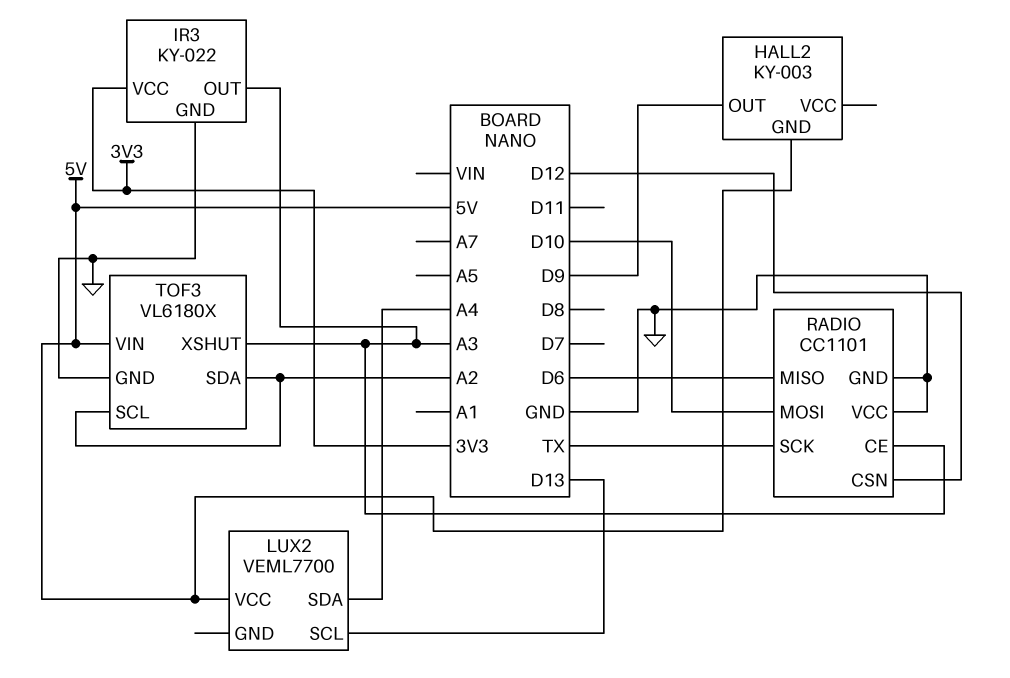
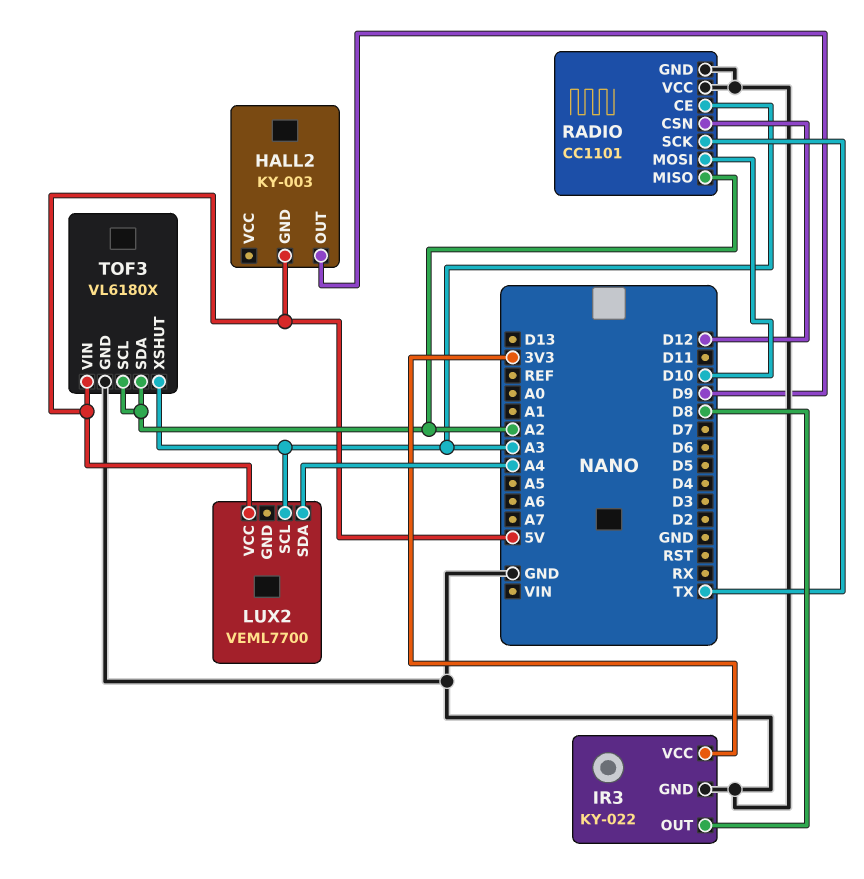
IR3 pin OUT: A3 -> D8
LUX2 pin SCL: D13 -> A3
RADIO pin MISO: D6 -> A2

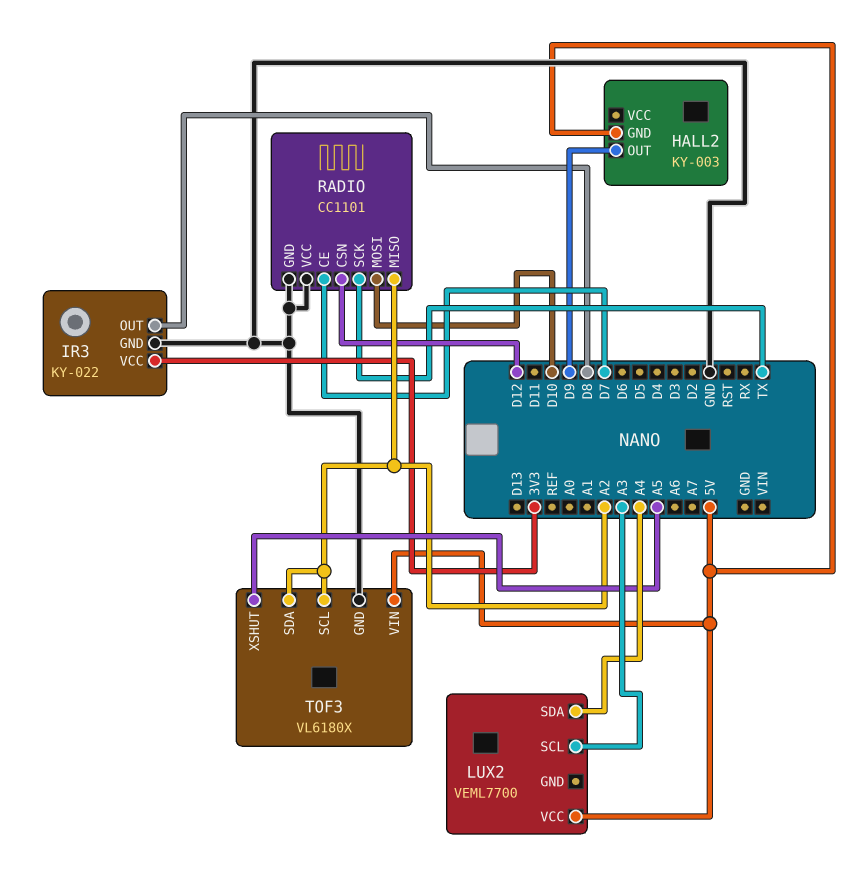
RADIO pin CE: A3 -> D7
TOF3 pin XSHUT: A3 -> A5

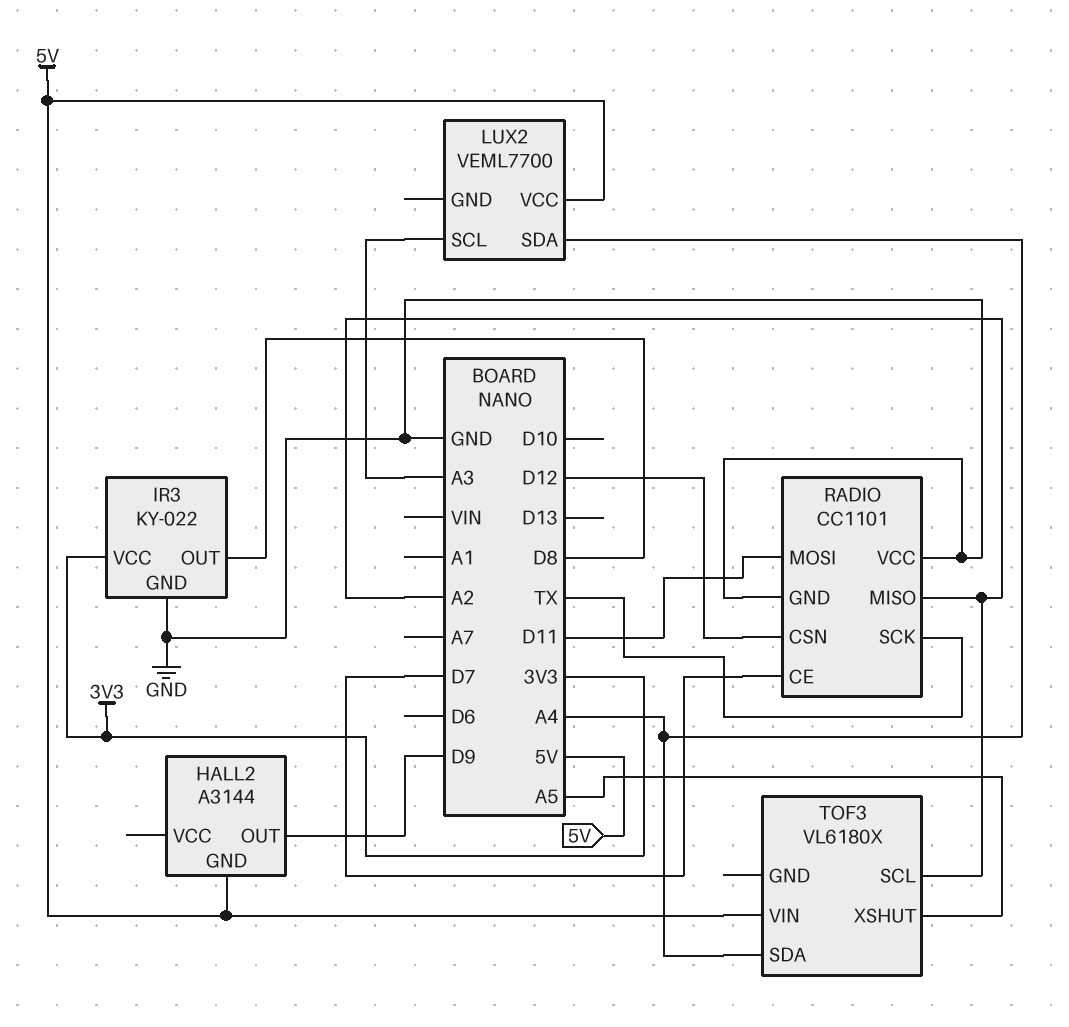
HALL2: KY-003 -> A3144
RADIO pin MOSI: D10 -> D11
TOF3 pin GND: GND -> none
TOF3 pin SDA: A2 -> A4

